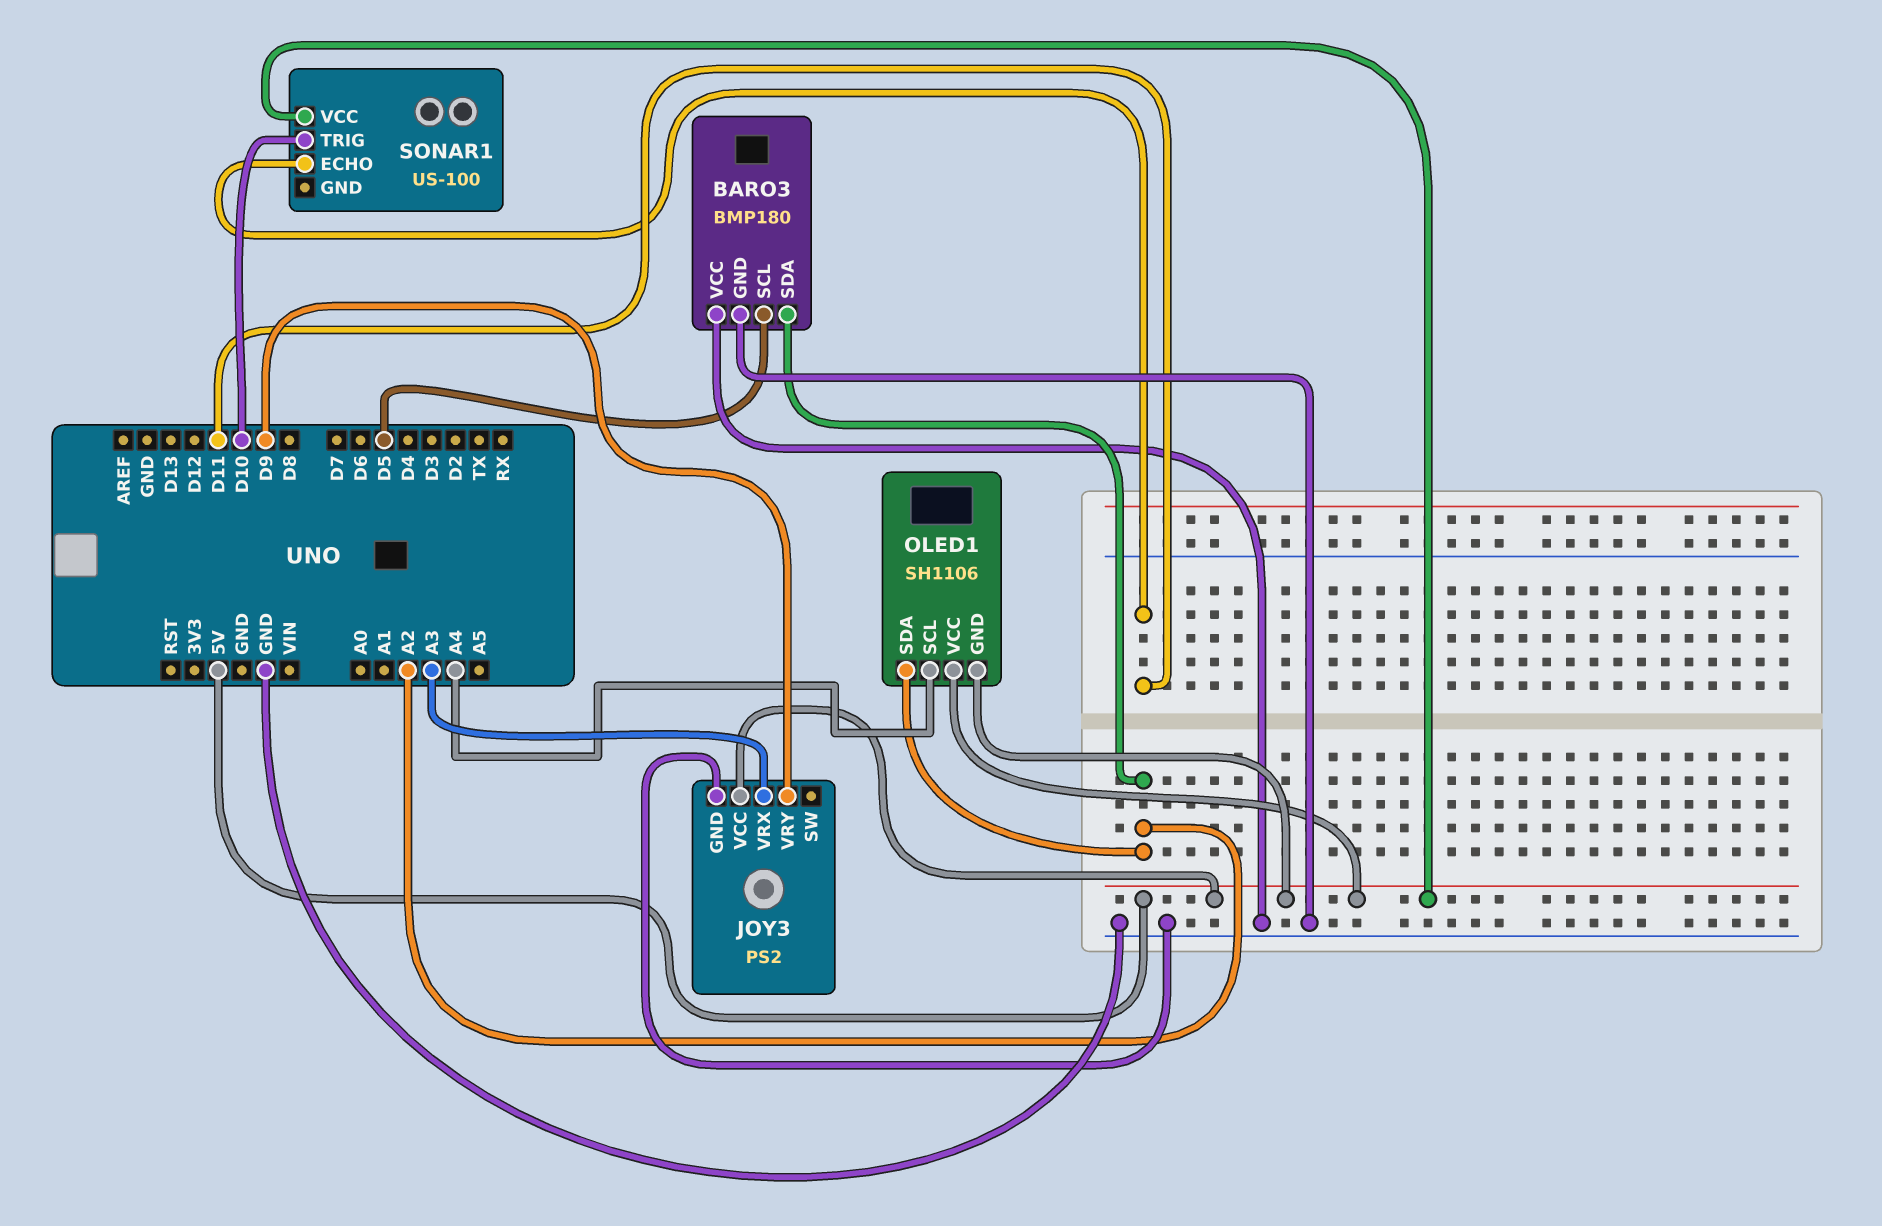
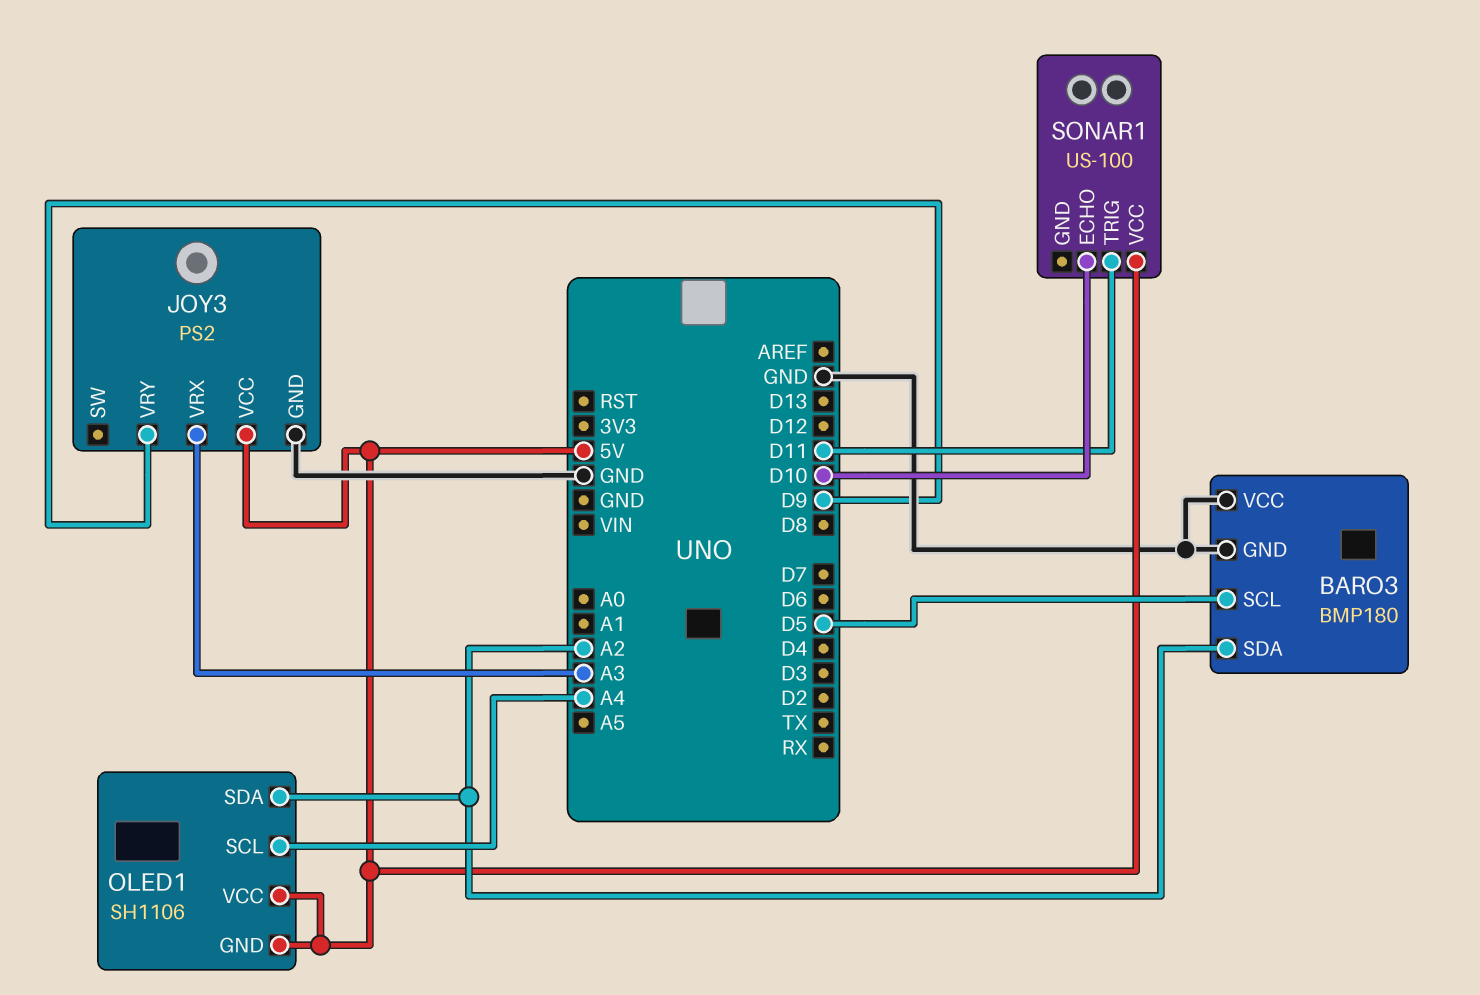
SONAR1 pin ECHO: D11 -> D10
SONAR1 pin TRIG: D10 -> D11

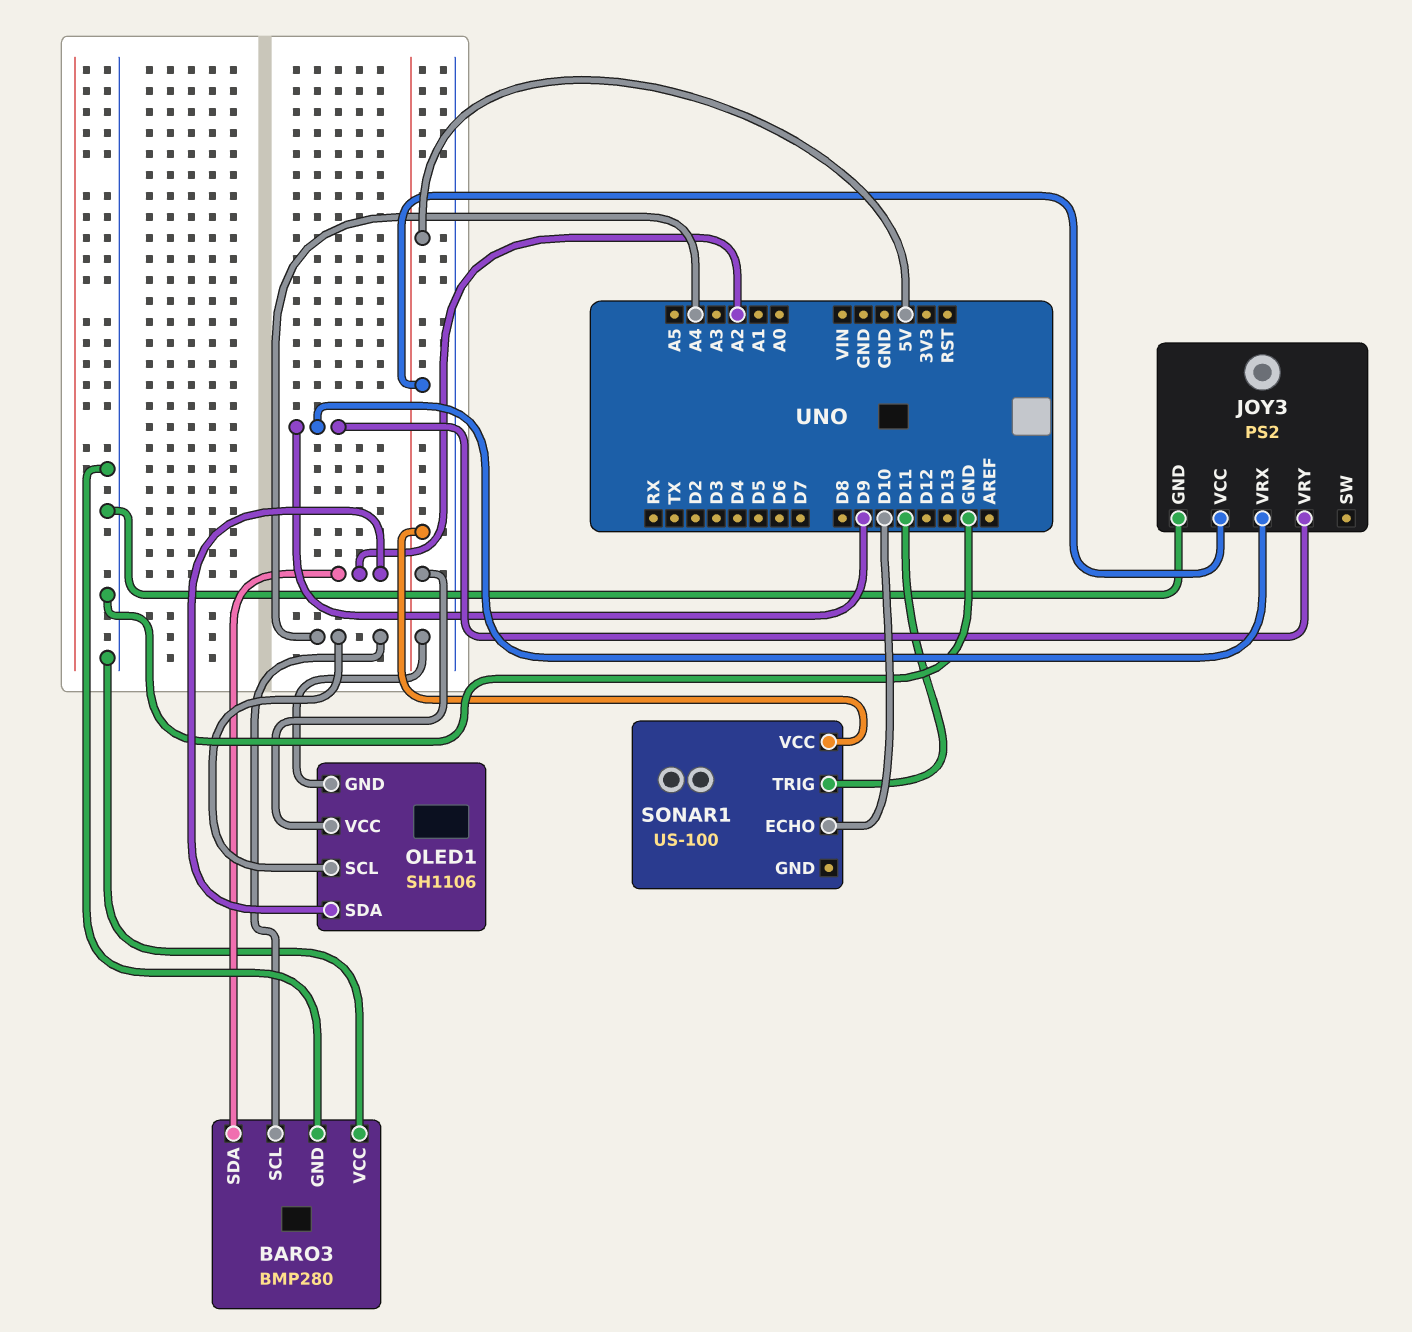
BARO3: BMP180 -> BMP280
BARO3 pin SCL: D5 -> A4
JOY3 pin VRX: A3 -> D9

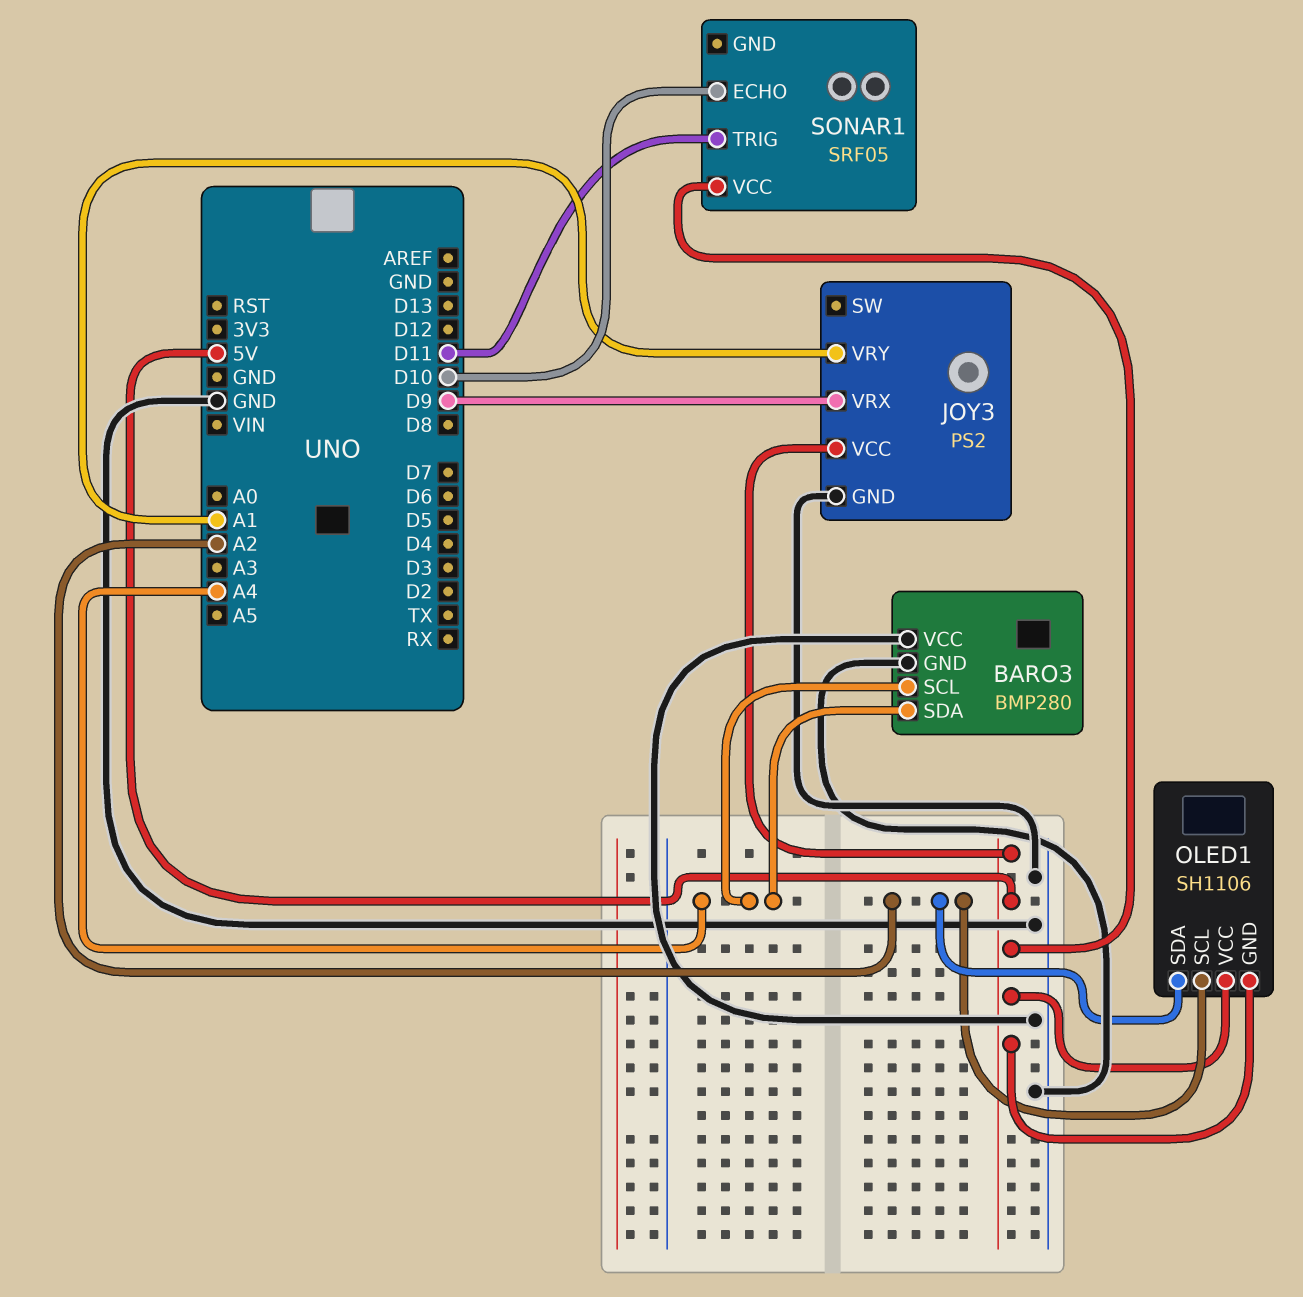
BARO3 pin SDA: A2 -> A4
JOY3 pin VRY: D9 -> A1
OLED1 pin SCL: A4 -> A2
SONAR1: US-100 -> SRF05

